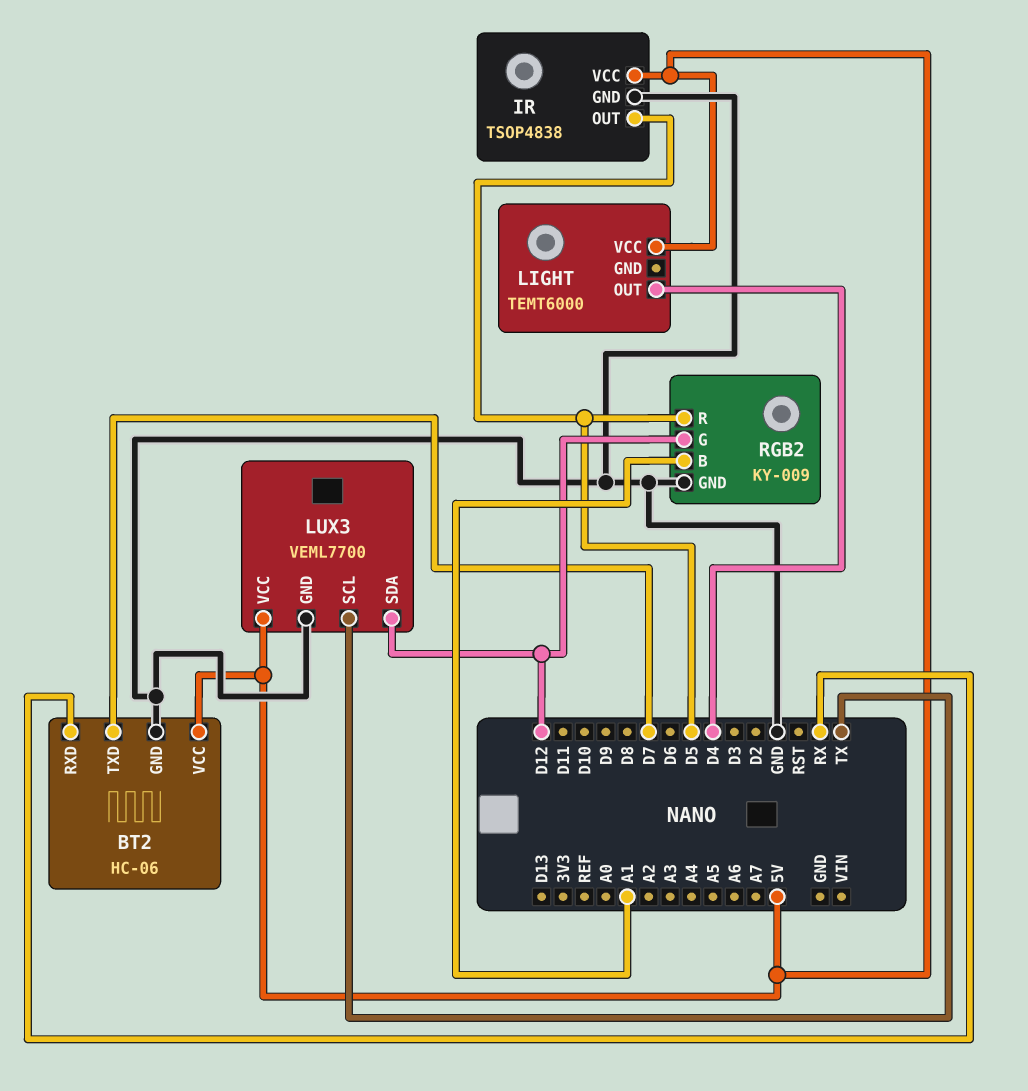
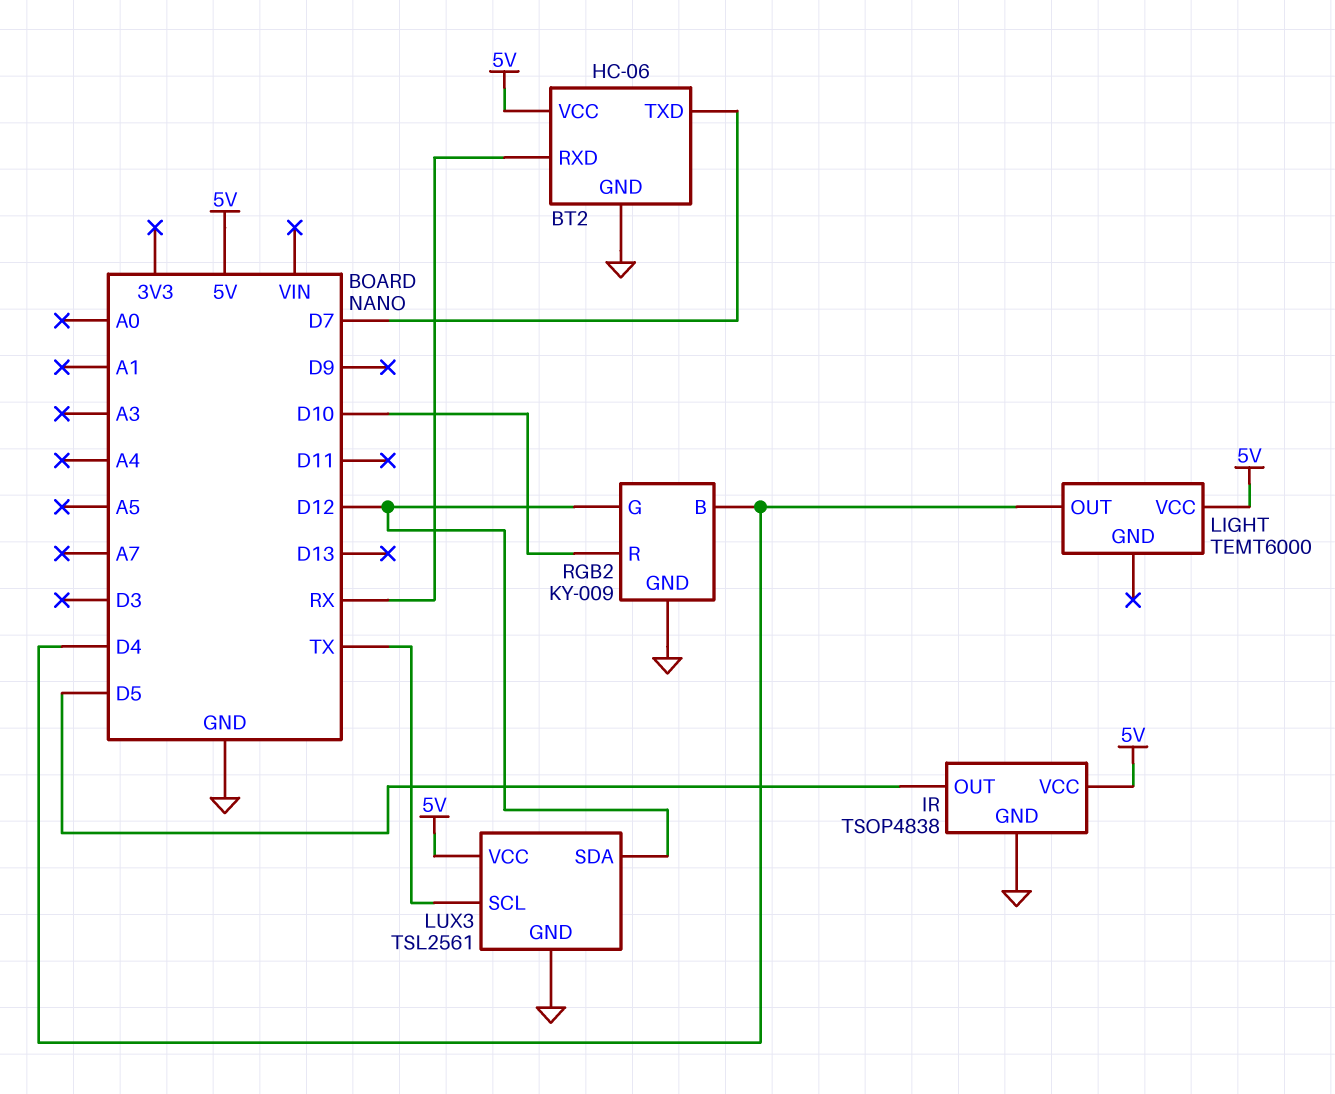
LUX3: VEML7700 -> TSL2561
RGB2 pin B: A1 -> D4
RGB2 pin R: D5 -> D10

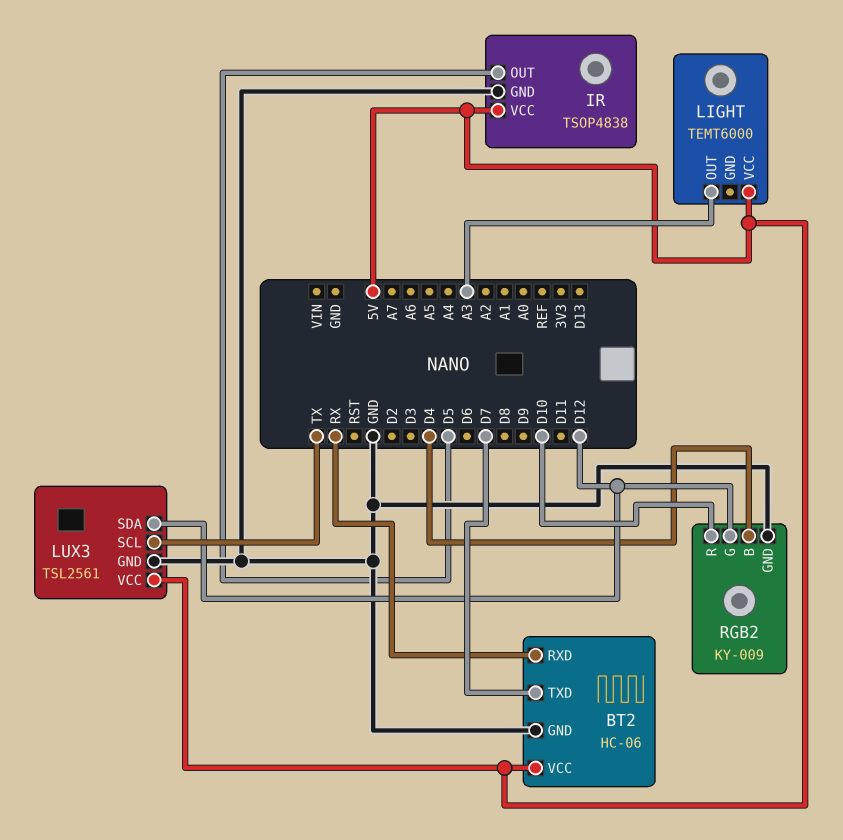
LIGHT pin OUT: D4 -> A3

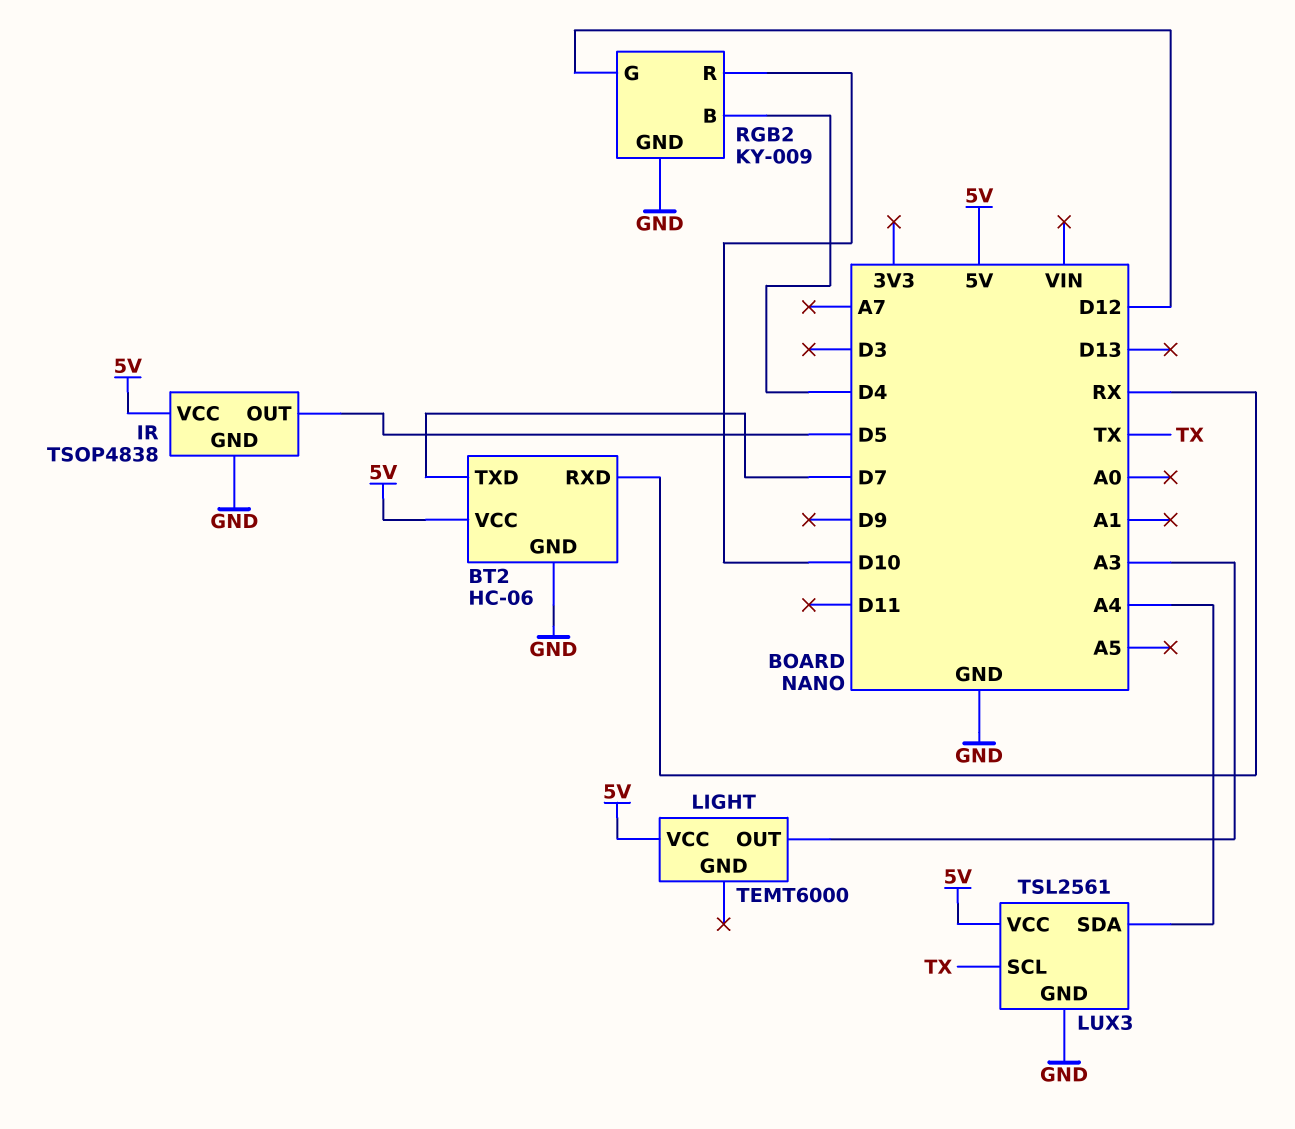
LUX3 pin SDA: D12 -> A4

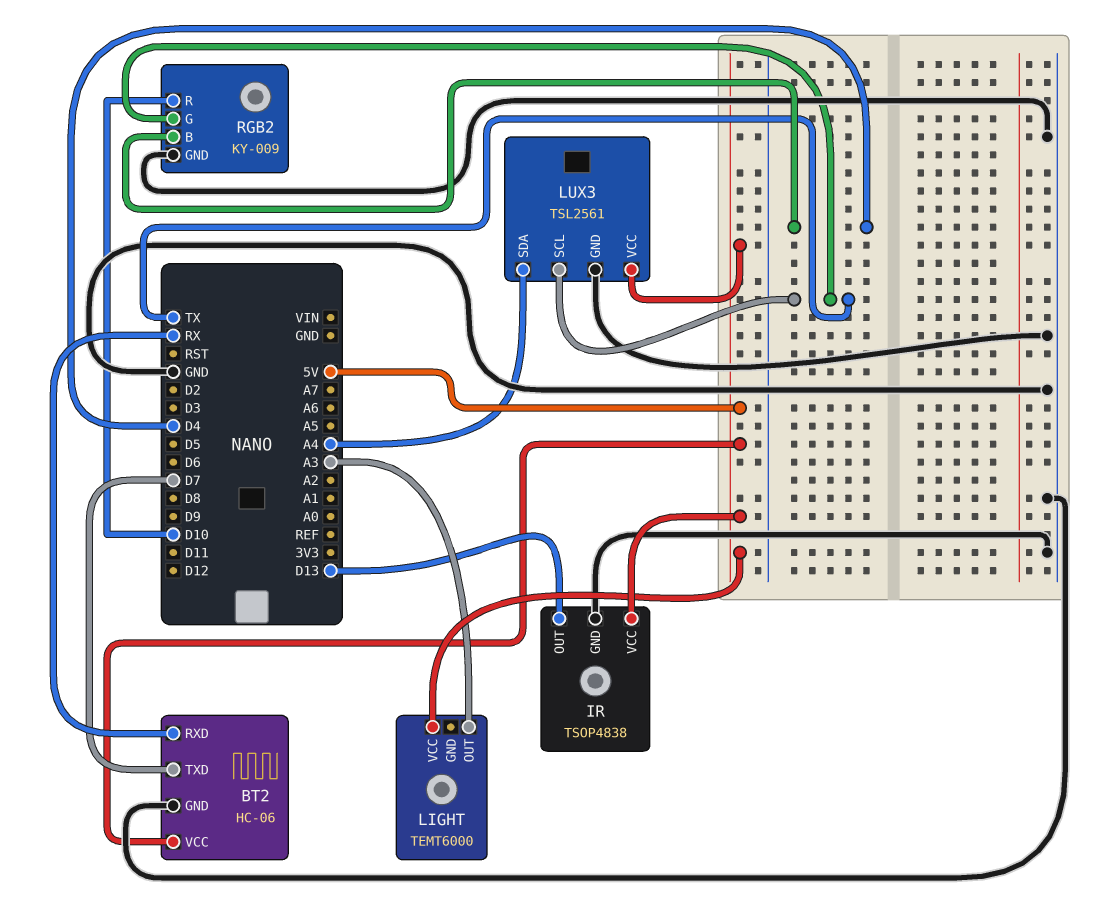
IR pin OUT: D5 -> D13
RGB2 pin G: D12 -> TX

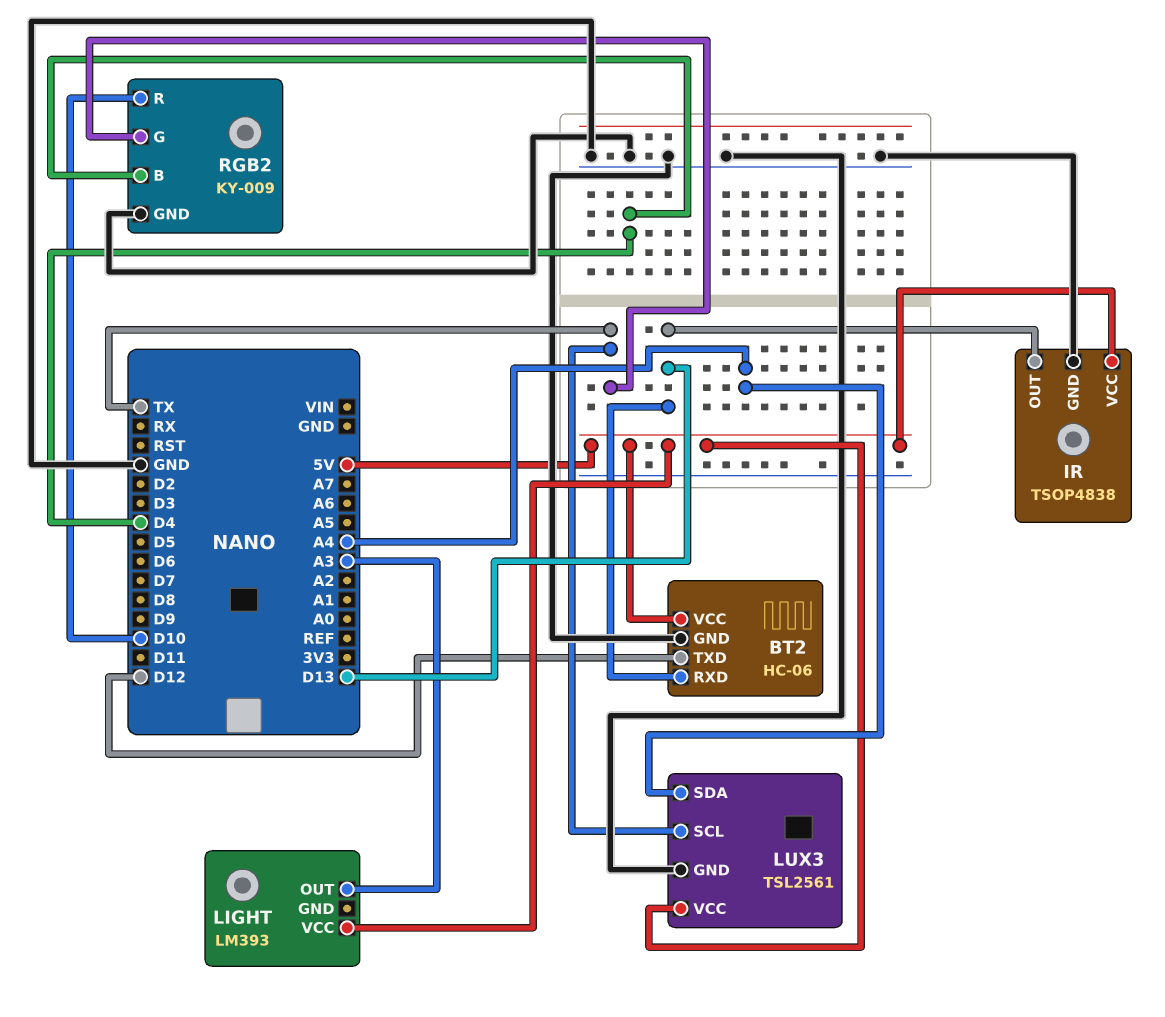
BT2 pin RXD: RX -> D13
BT2 pin TXD: D7 -> D12
LIGHT: TEMT6000 -> LM393

